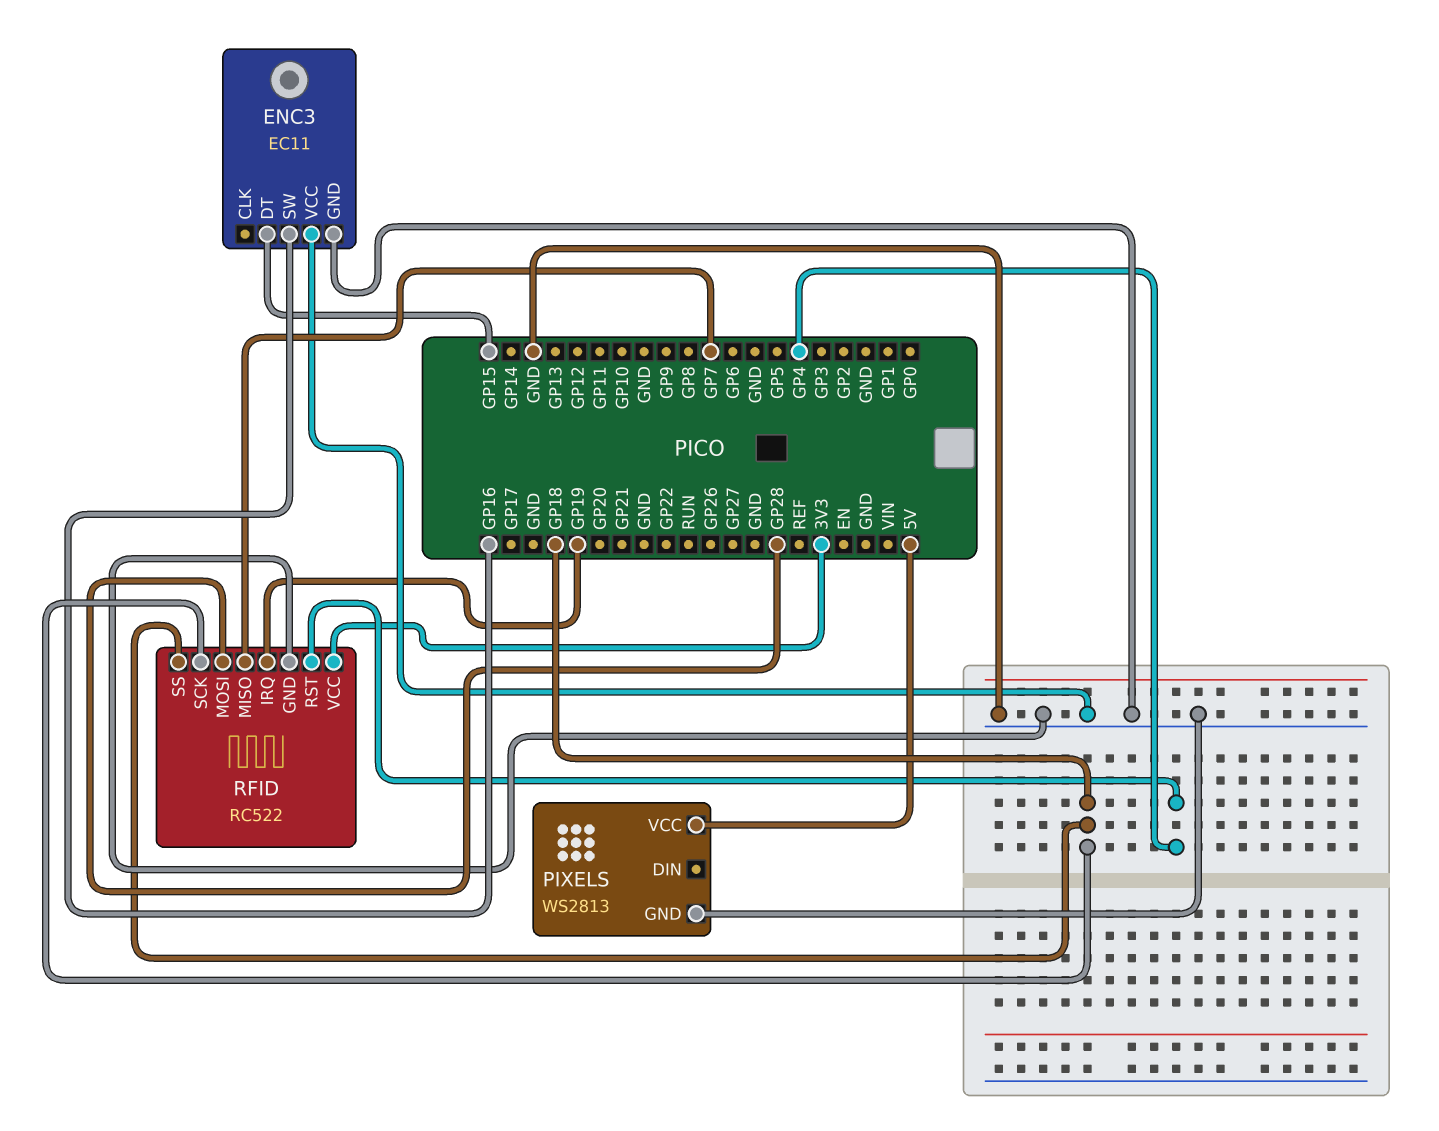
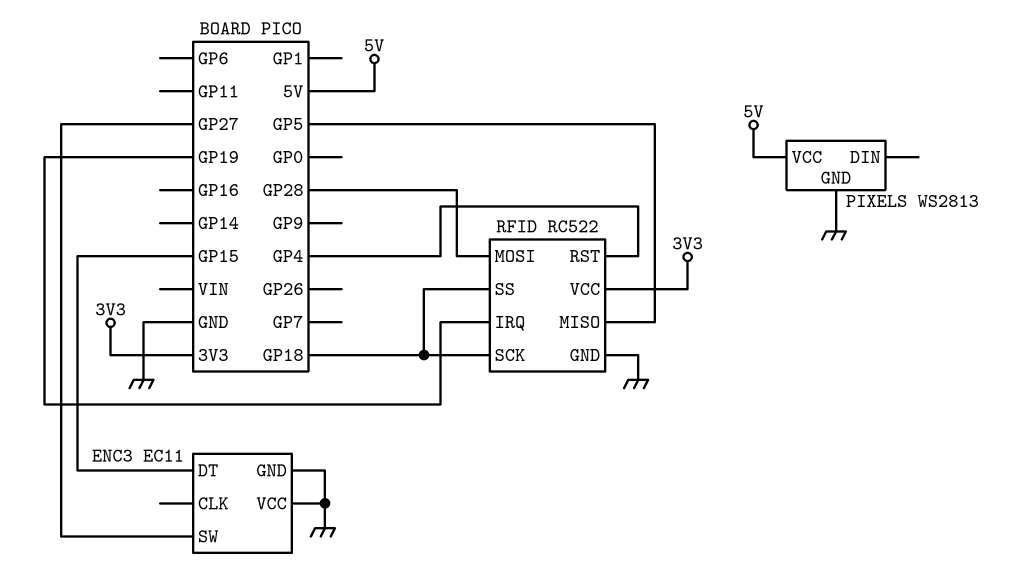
ENC3 pin SW: GP16 -> GP27
RFID pin MISO: GP7 -> GP5

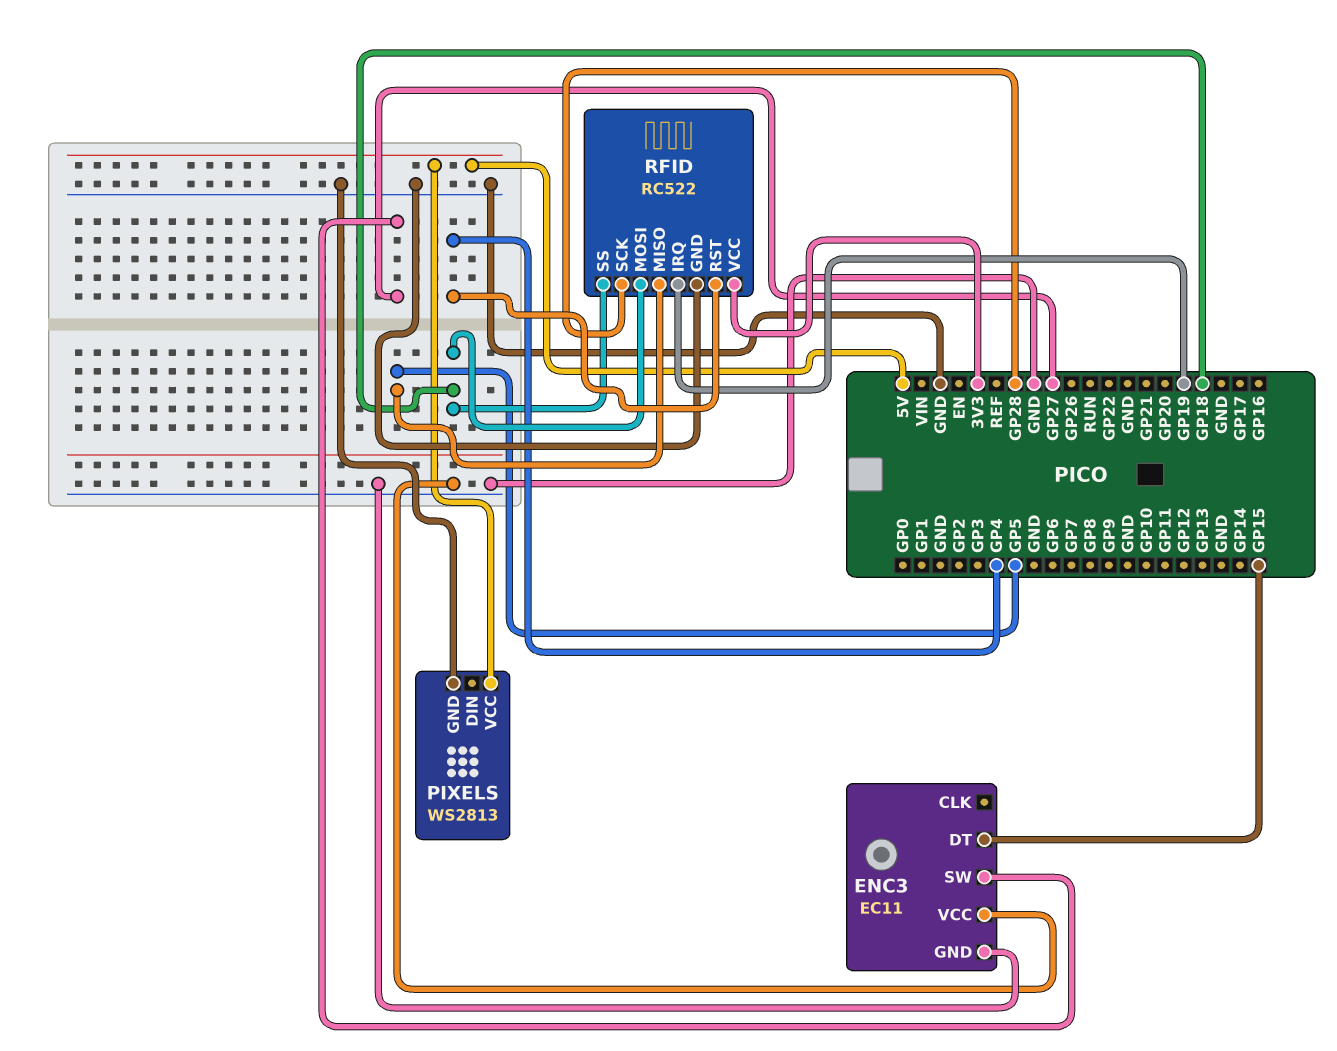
RFID pin MOSI: GP28 -> GP18
RFID pin SCK: GP18 -> GP28

